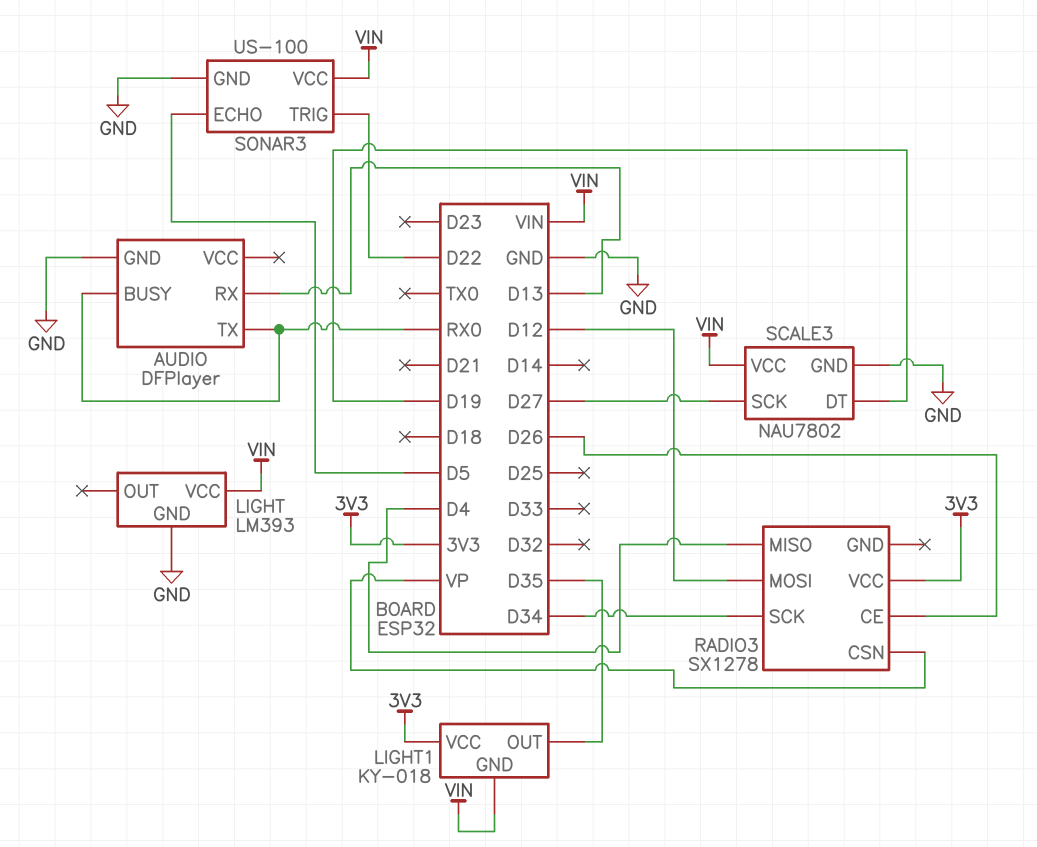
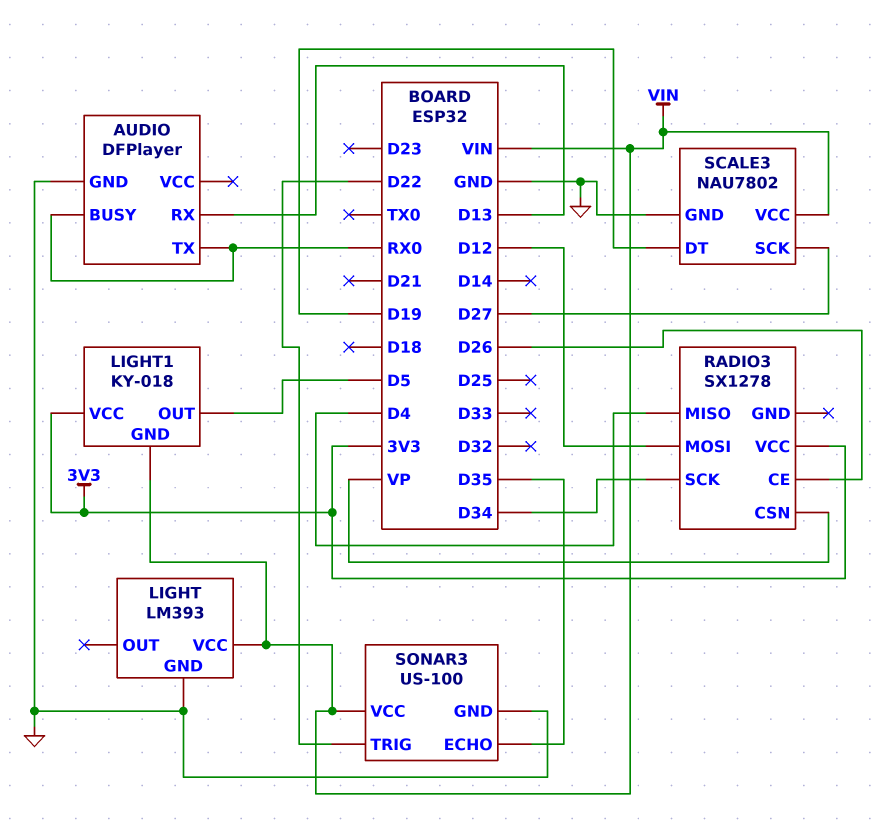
LIGHT1 pin OUT: D35 -> D5
SONAR3 pin ECHO: D5 -> D35

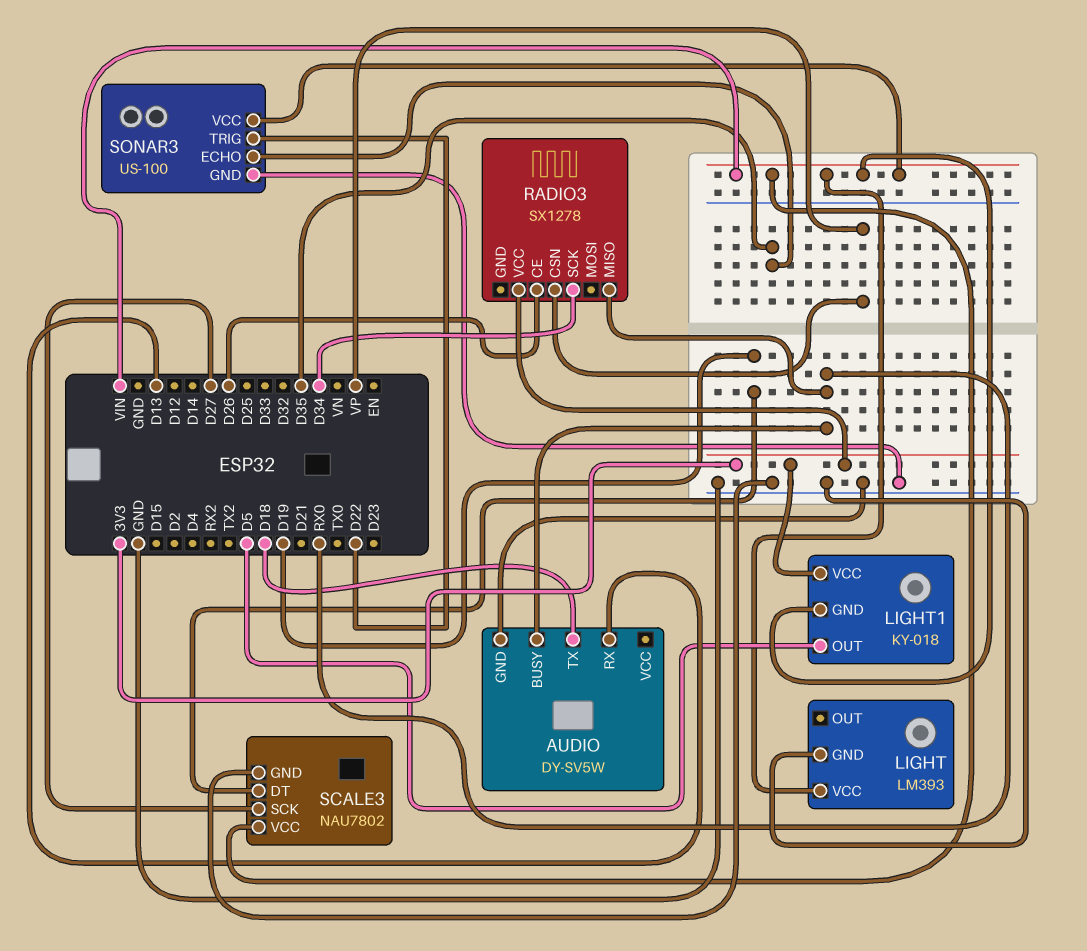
AUDIO: DFPlayer -> DY-SV5W
AUDIO pin TX: RX0 -> D18
RADIO3 pin MISO: D4 -> RX0
RADIO3 pin MOSI: D12 -> none

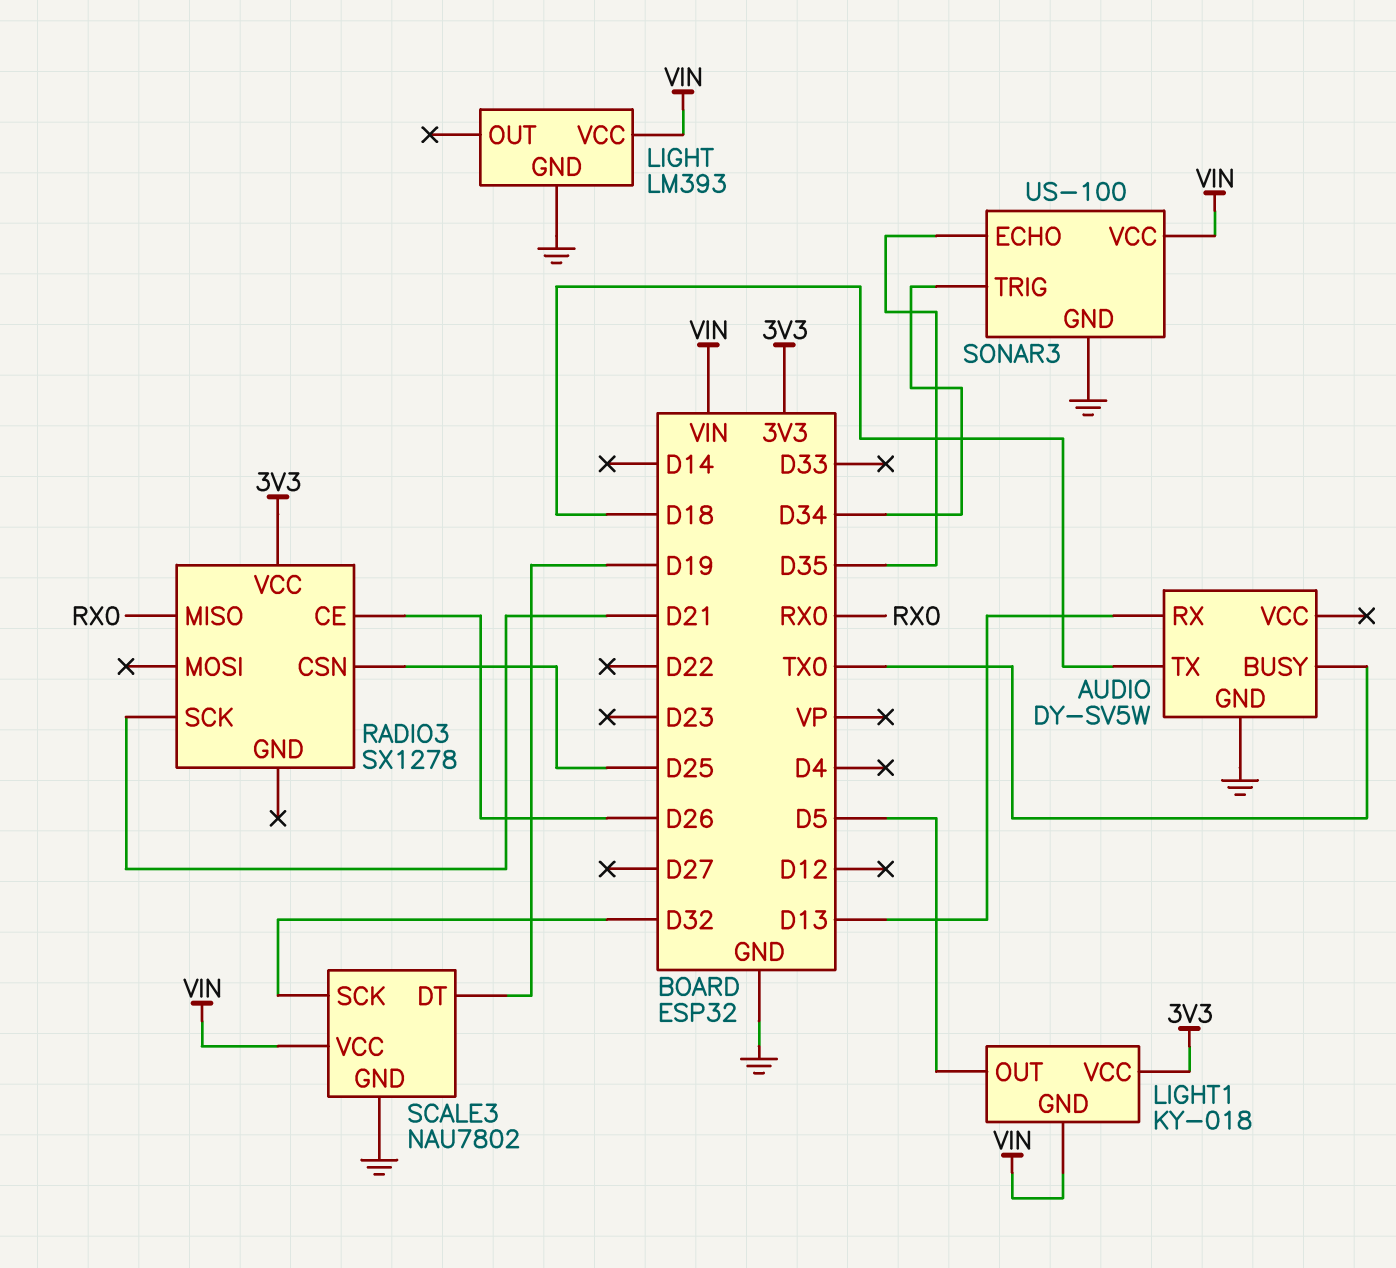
AUDIO pin BUSY: RX0 -> TX0
RADIO3 pin CSN: VP -> D25
RADIO3 pin SCK: D34 -> D21
SCALE3 pin SCK: D27 -> D32
SONAR3 pin TRIG: D22 -> D34

